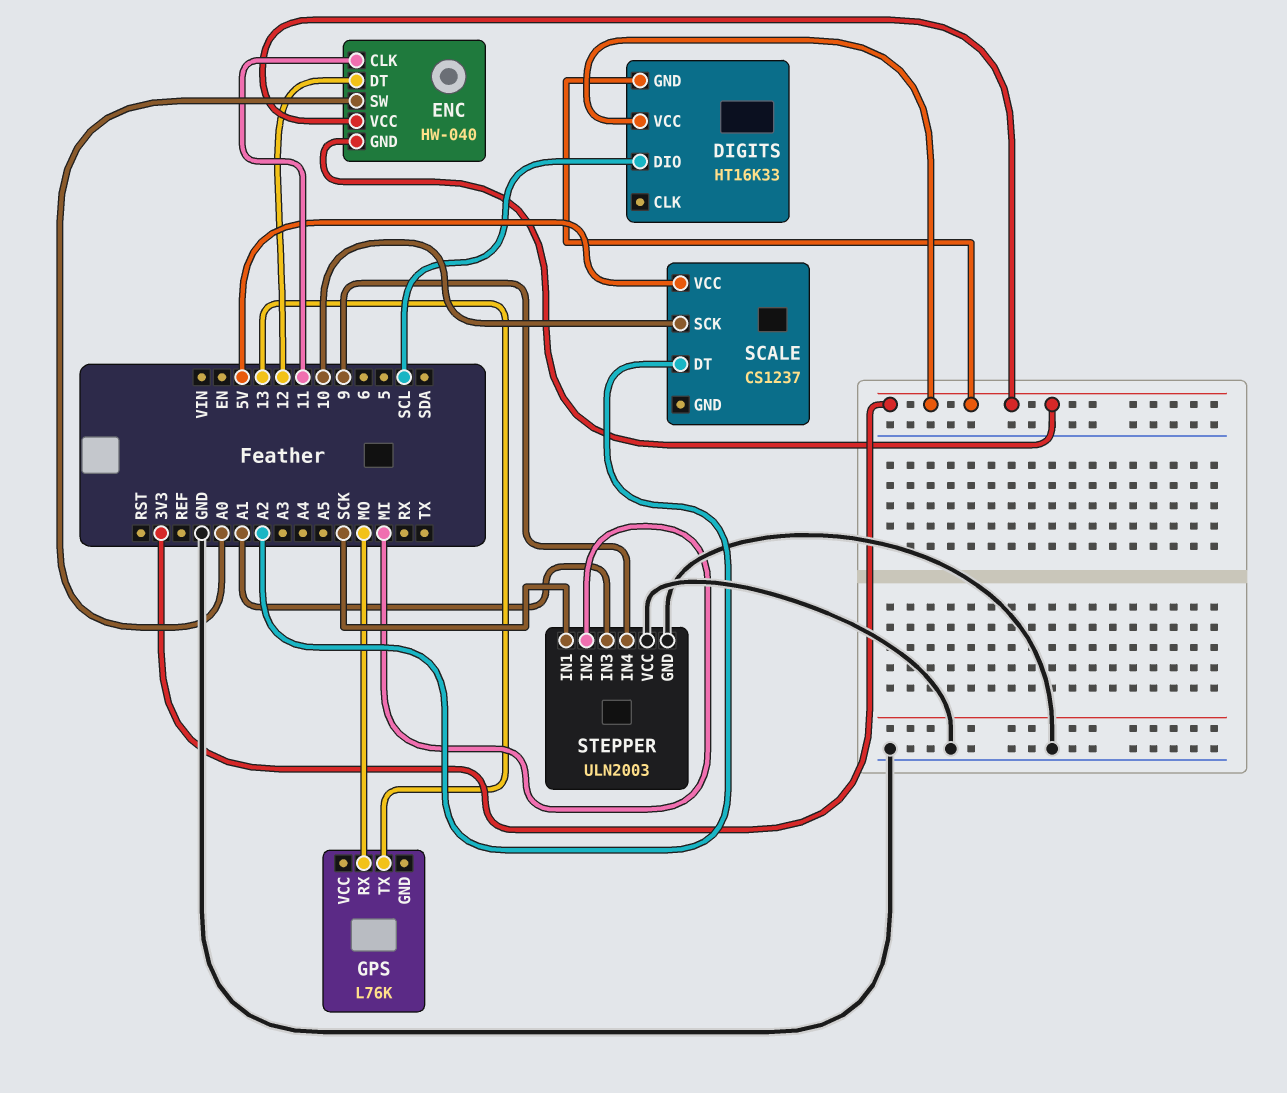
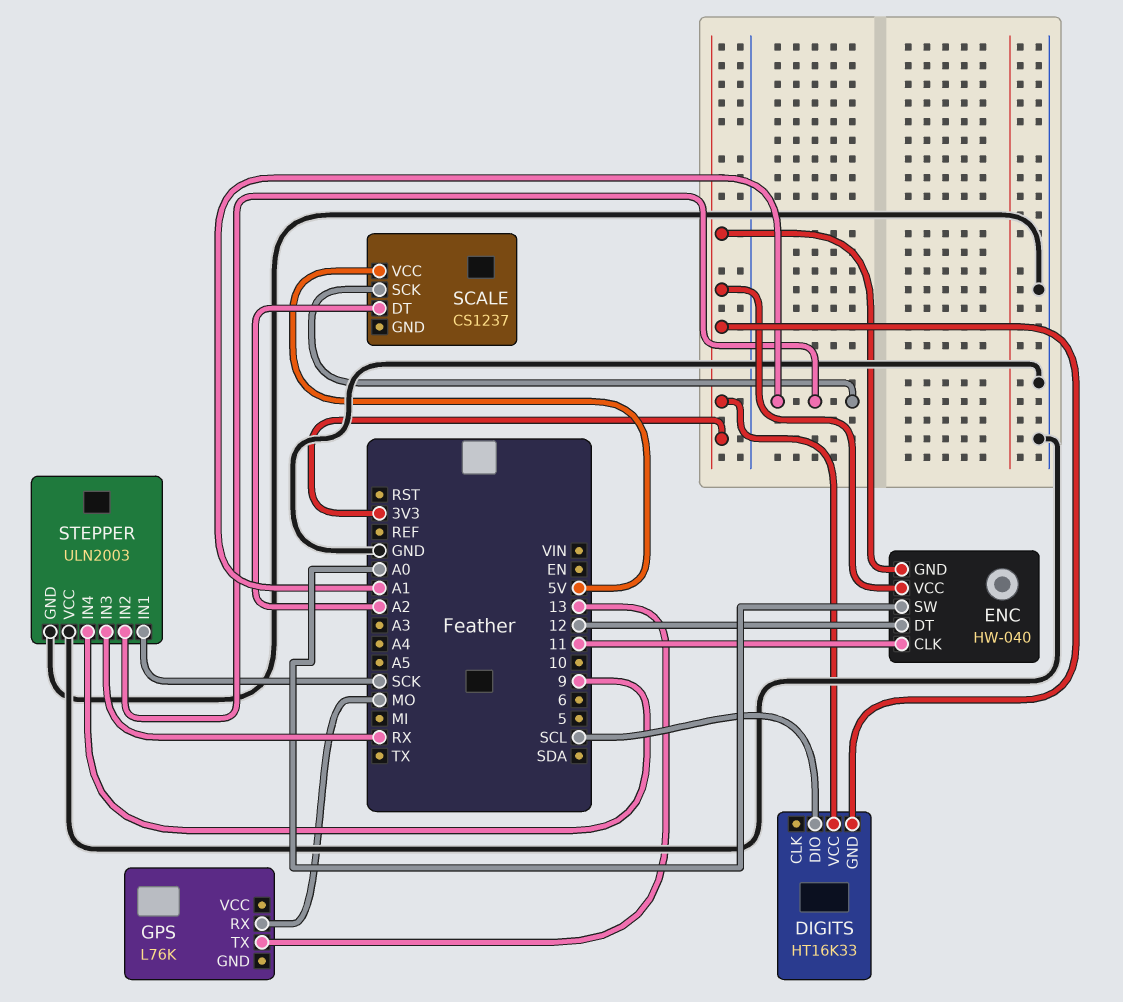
SCALE pin SCK: 10 -> A1
STEPPER pin IN2: MI -> A1
STEPPER pin IN3: A1 -> RX

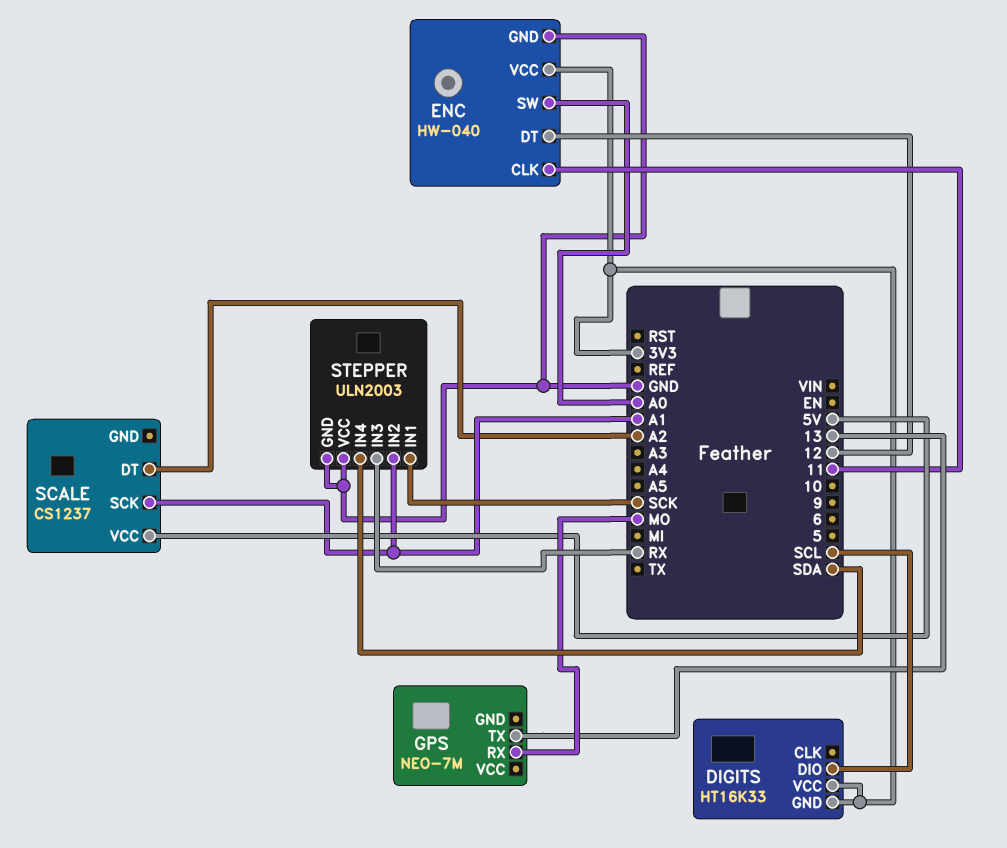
ENC pin GND: 3V3 -> GND
GPS: L76K -> NEO-7M
STEPPER pin IN4: 9 -> SDA

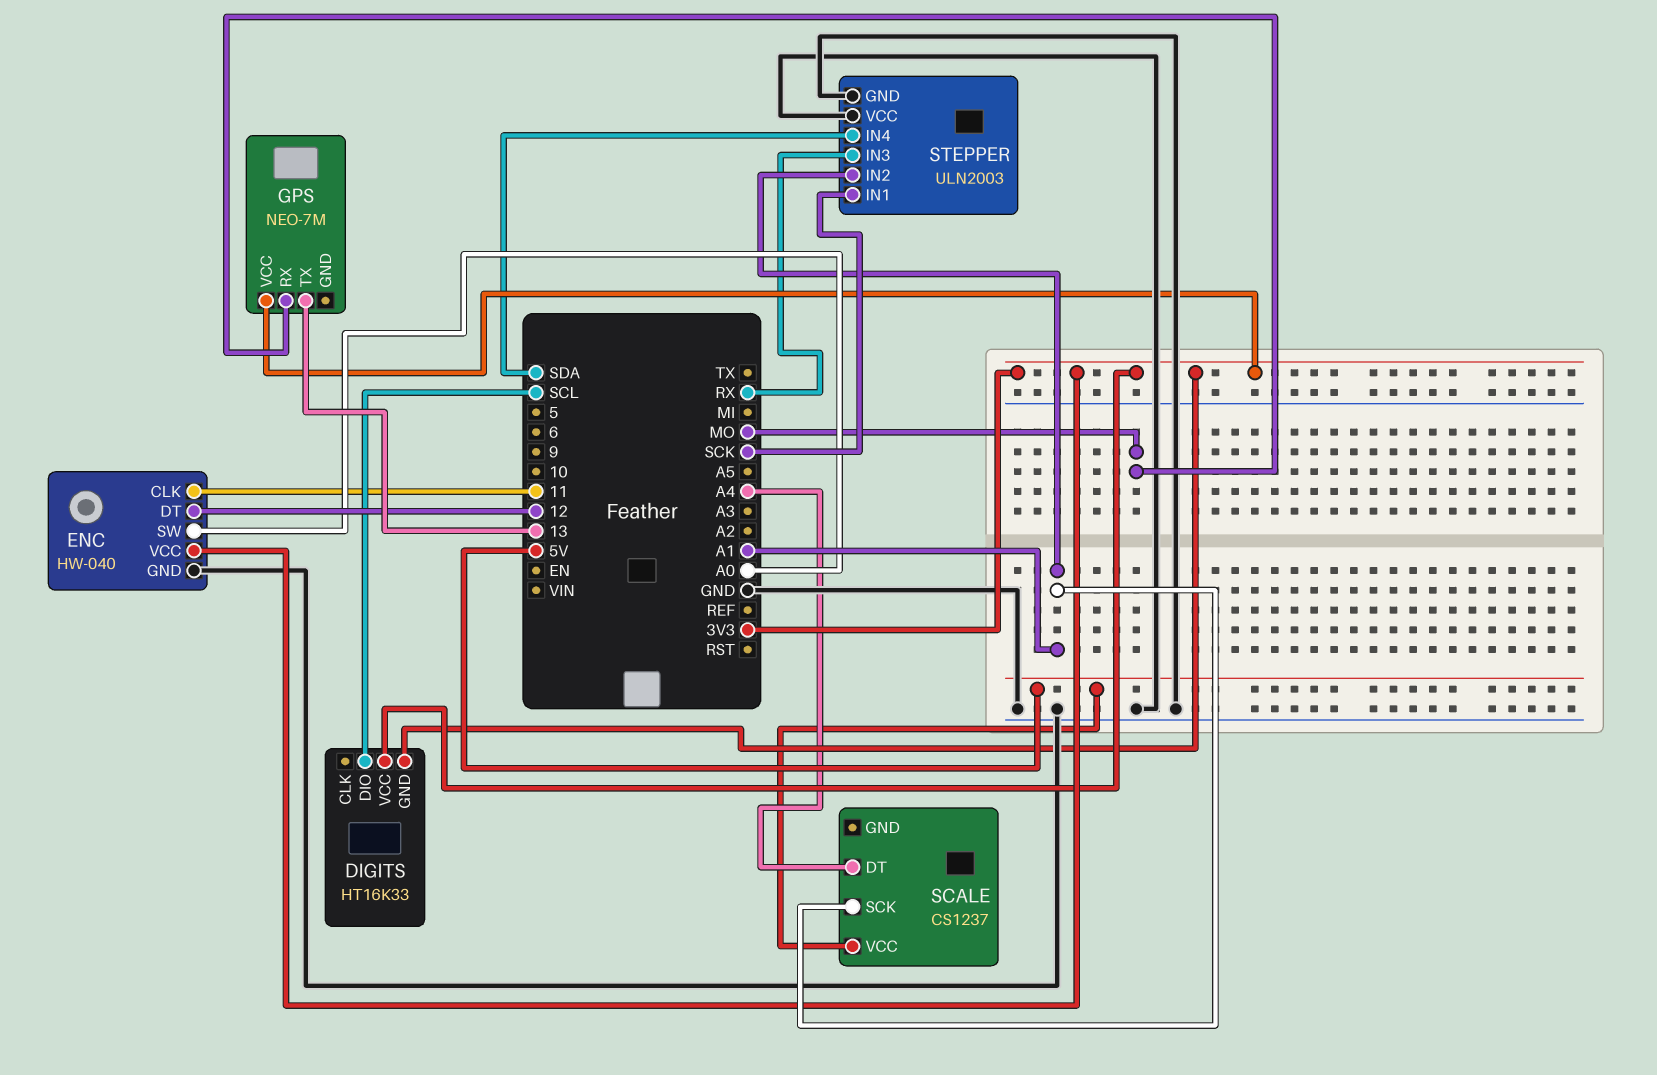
GPS pin VCC: none -> 3V3
SCALE pin DT: A2 -> A4

